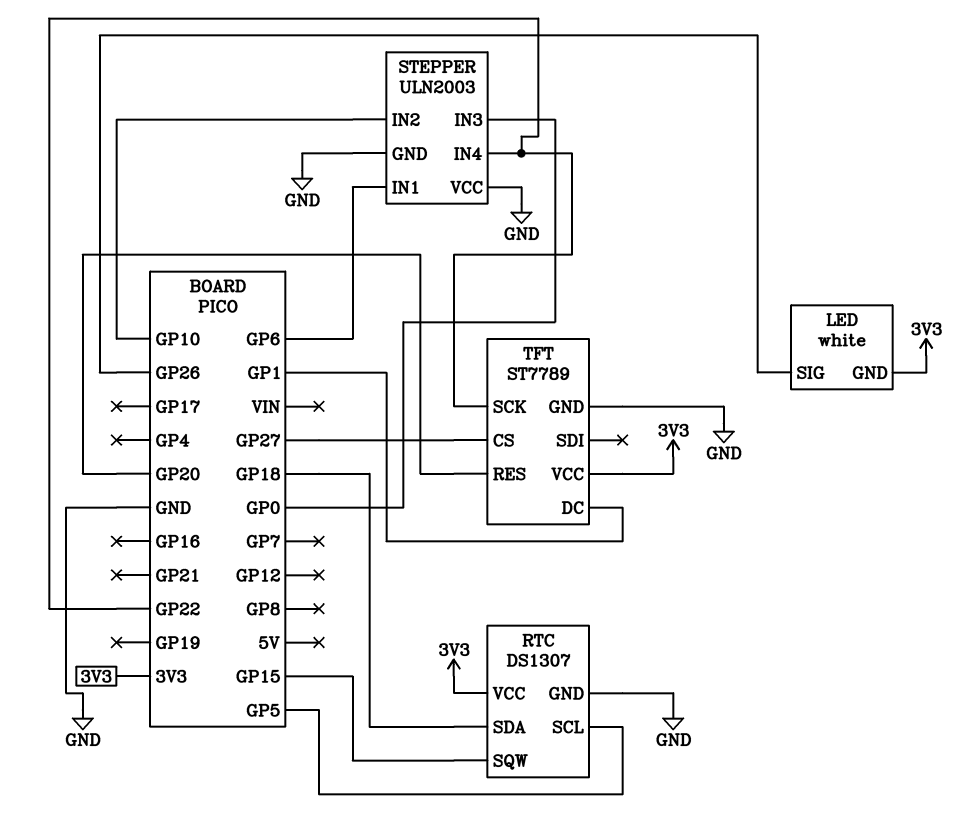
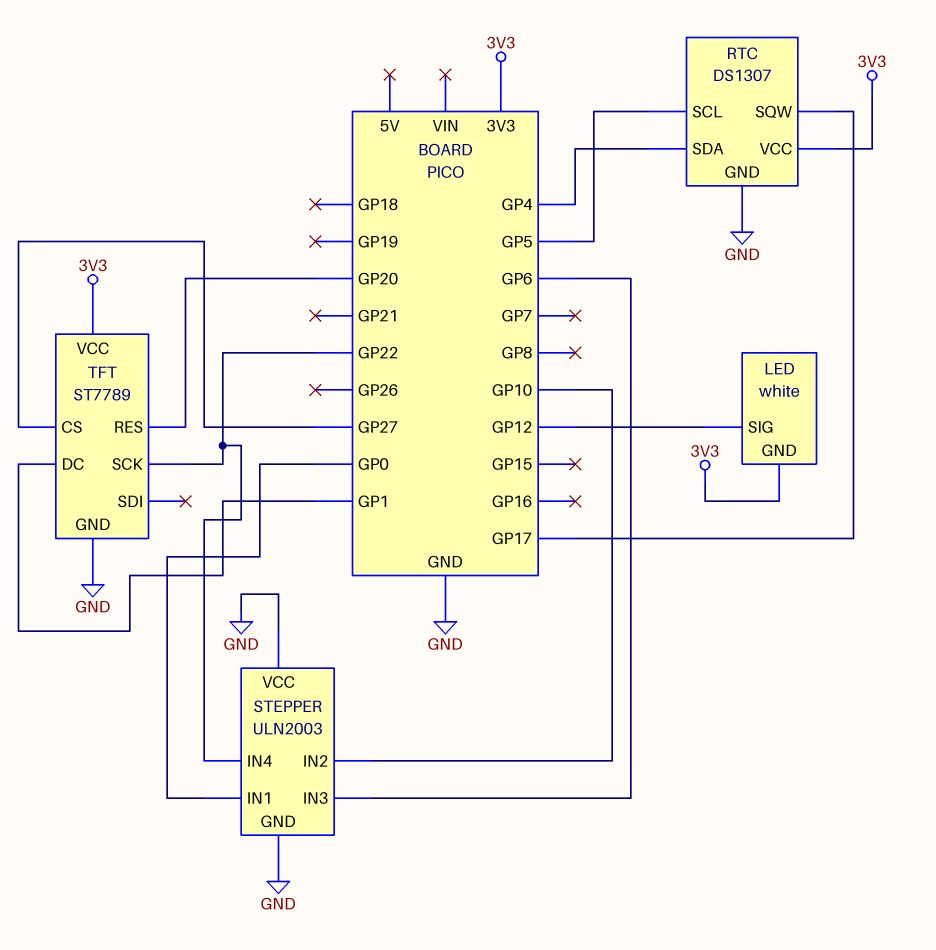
LED pin SIG: GP26 -> GP12
RTC pin SDA: GP18 -> GP4
RTC pin SQW: GP15 -> GP17
STEPPER pin IN1: GP6 -> GP0
STEPPER pin IN3: GP0 -> GP6

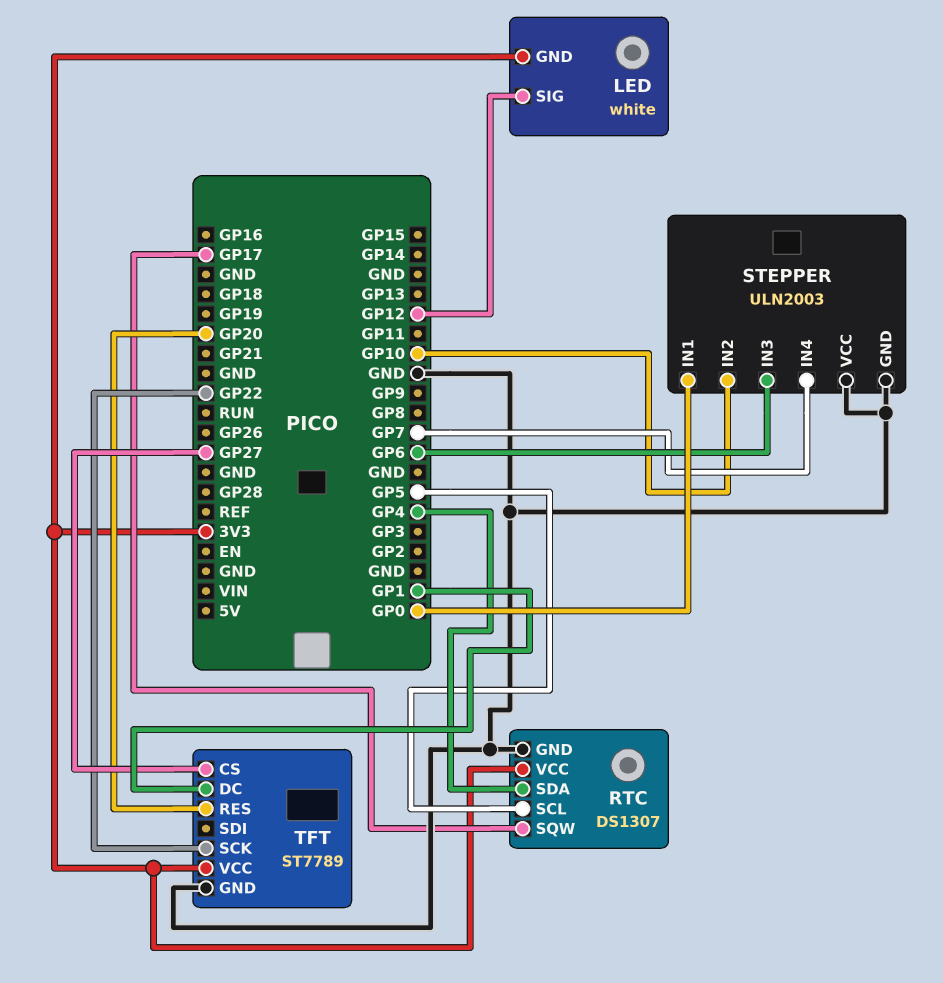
STEPPER pin IN4: GP22 -> GP7

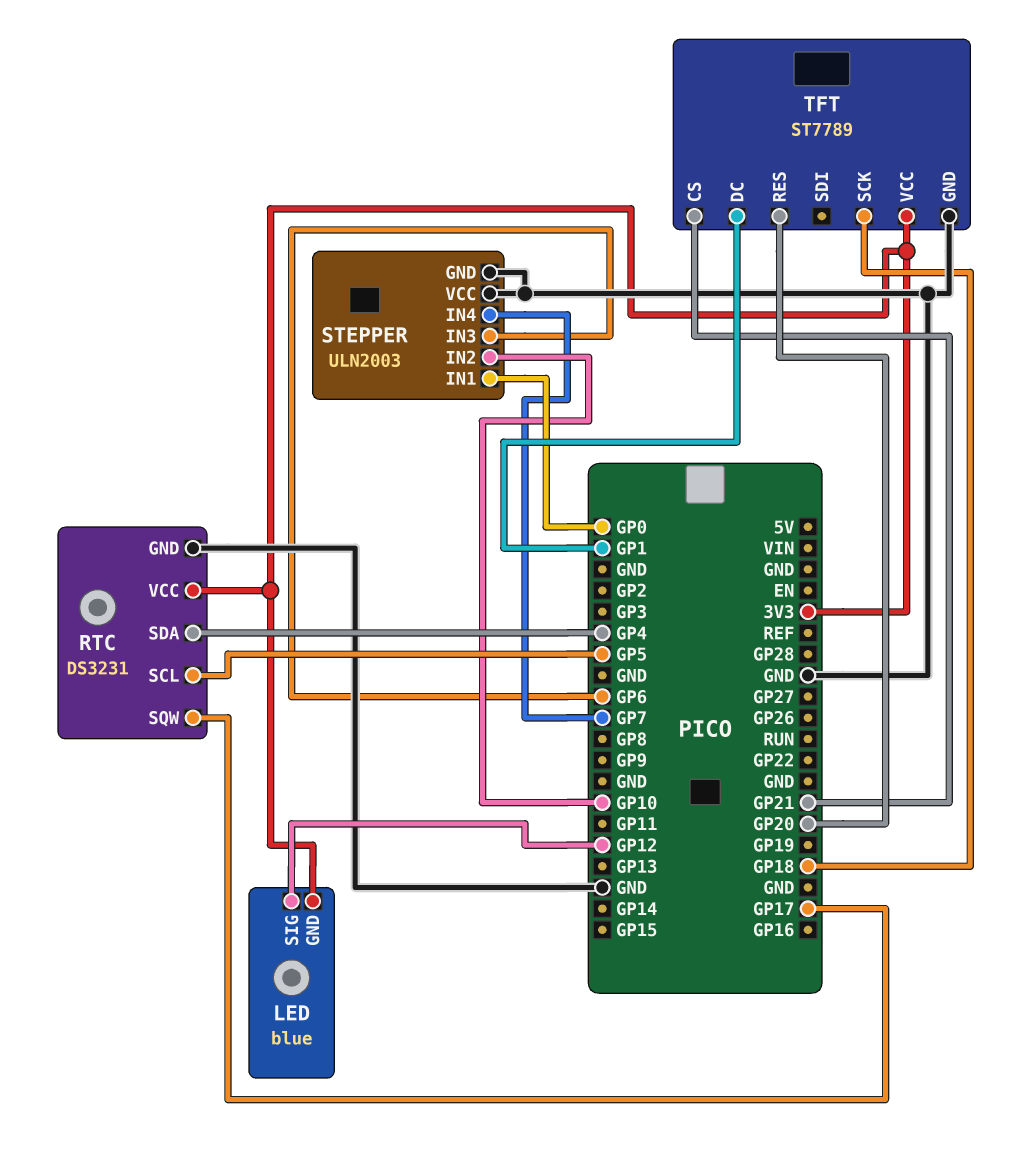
LED: white -> blue
RTC: DS1307 -> DS3231
TFT pin CS: GP27 -> GP21
TFT pin SCK: GP22 -> GP18

